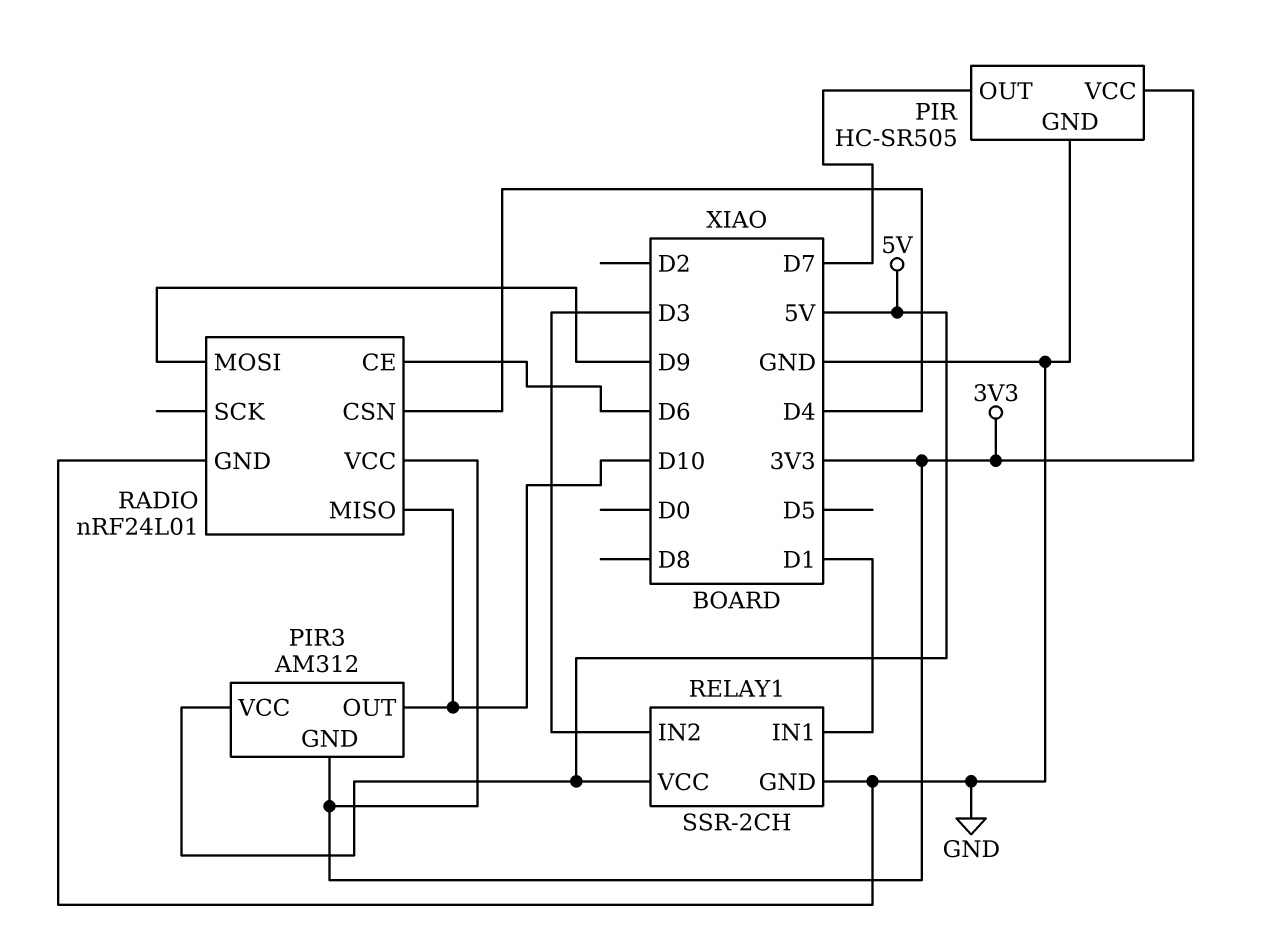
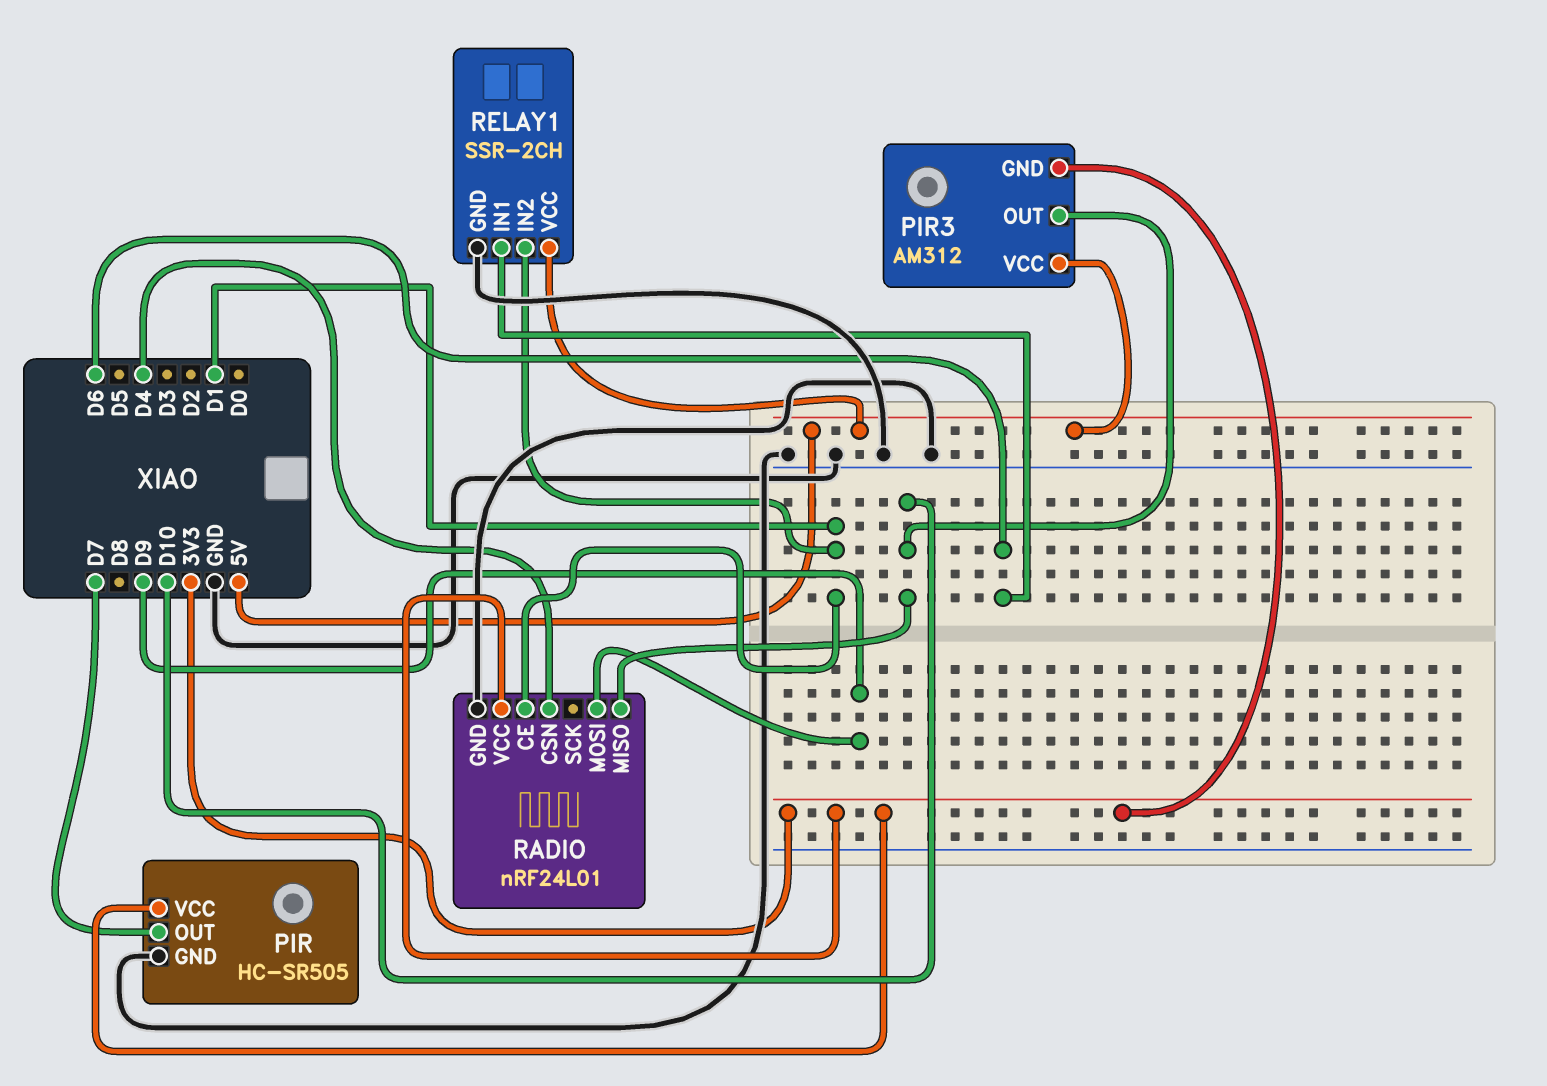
RADIO pin CE: D6 -> D1
RELAY1 pin IN1: D1 -> D6
RELAY1 pin IN2: D3 -> D1

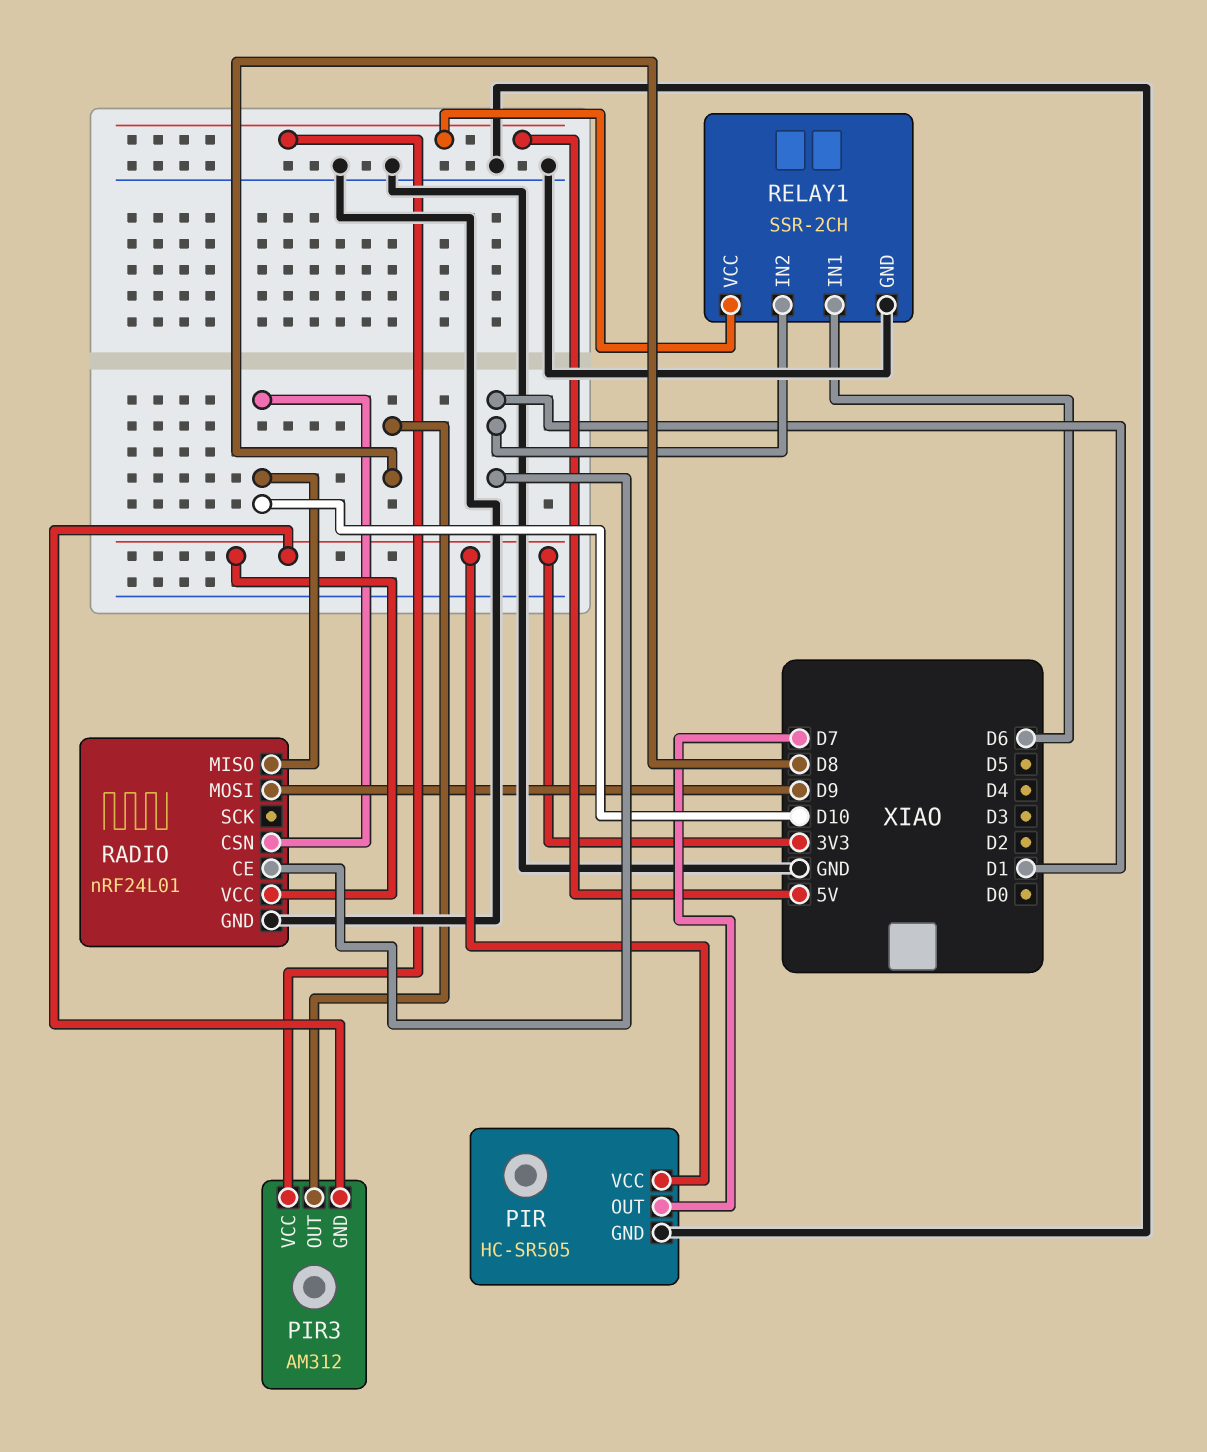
PIR3 pin OUT: D10 -> D8
RADIO pin CSN: D4 -> D10

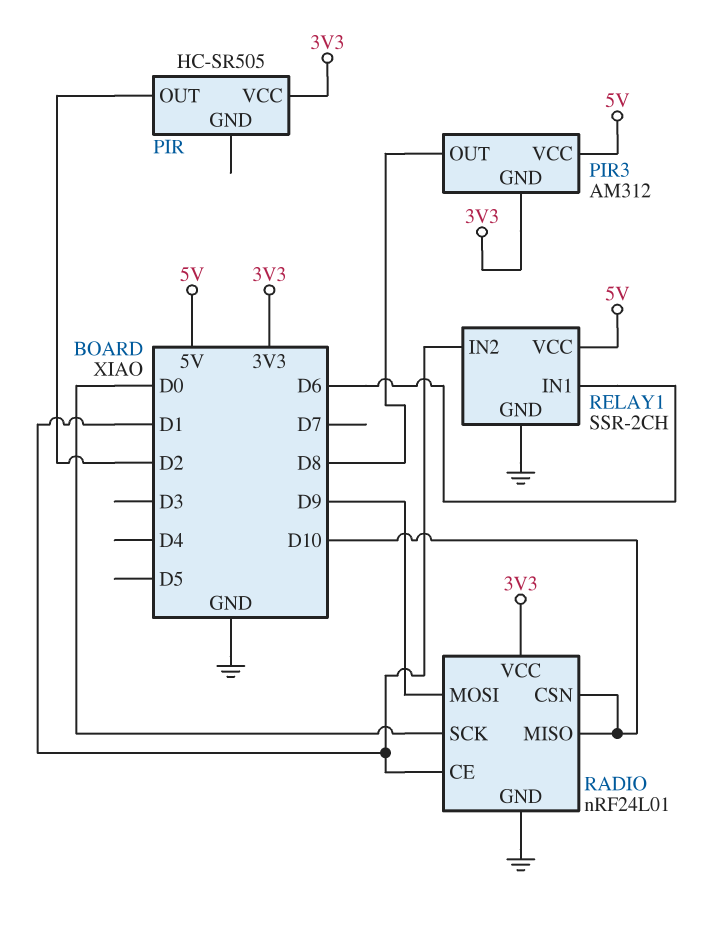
PIR pin GND: GND -> none
PIR pin OUT: D7 -> D2
RADIO pin SCK: none -> D0

